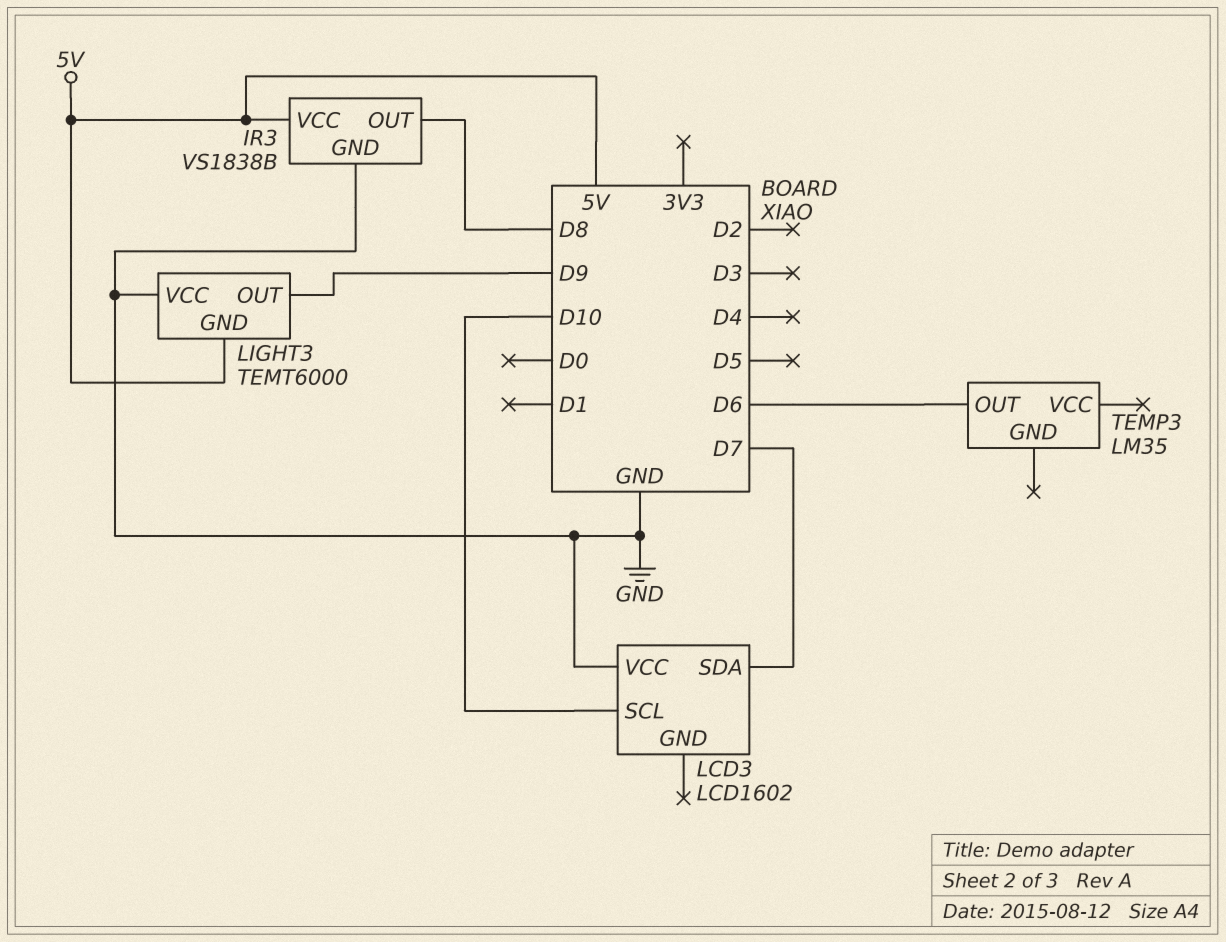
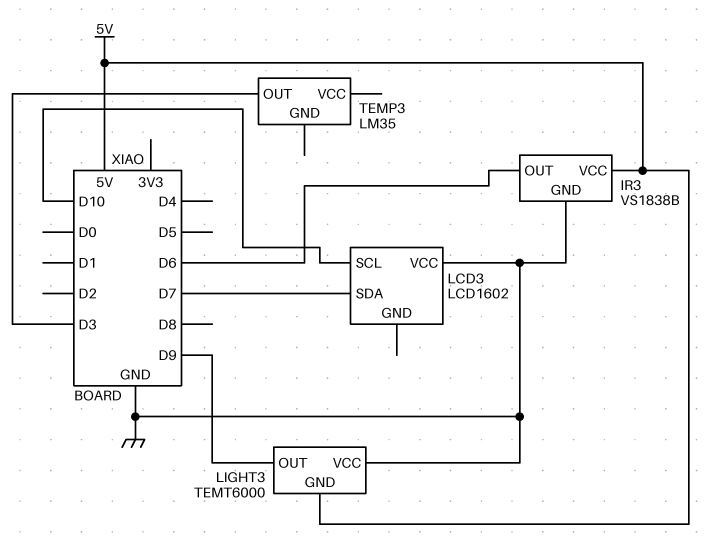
IR3 pin OUT: D8 -> D6
TEMP3 pin OUT: D6 -> D3

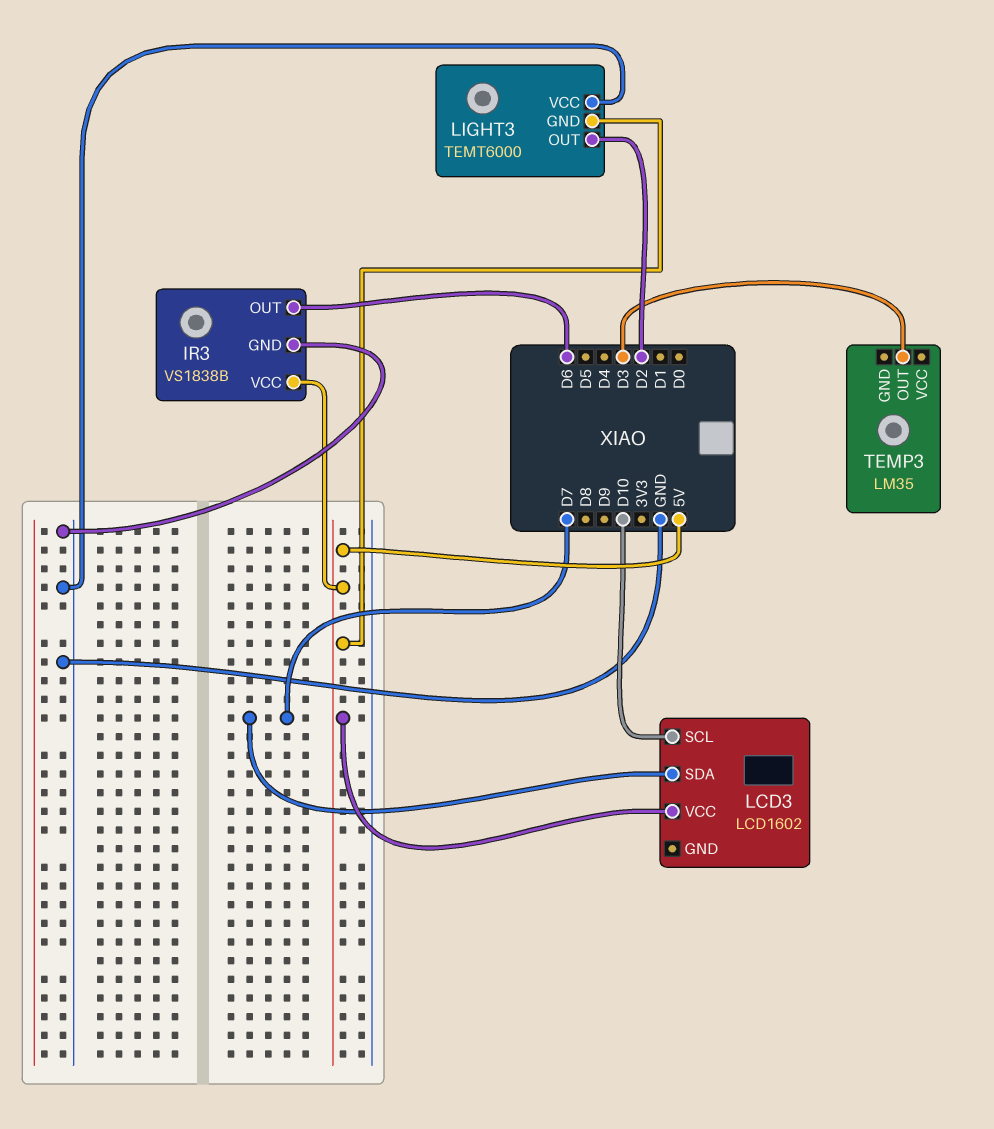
LCD3 pin VCC: GND -> 5V
LIGHT3 pin OUT: D9 -> D2

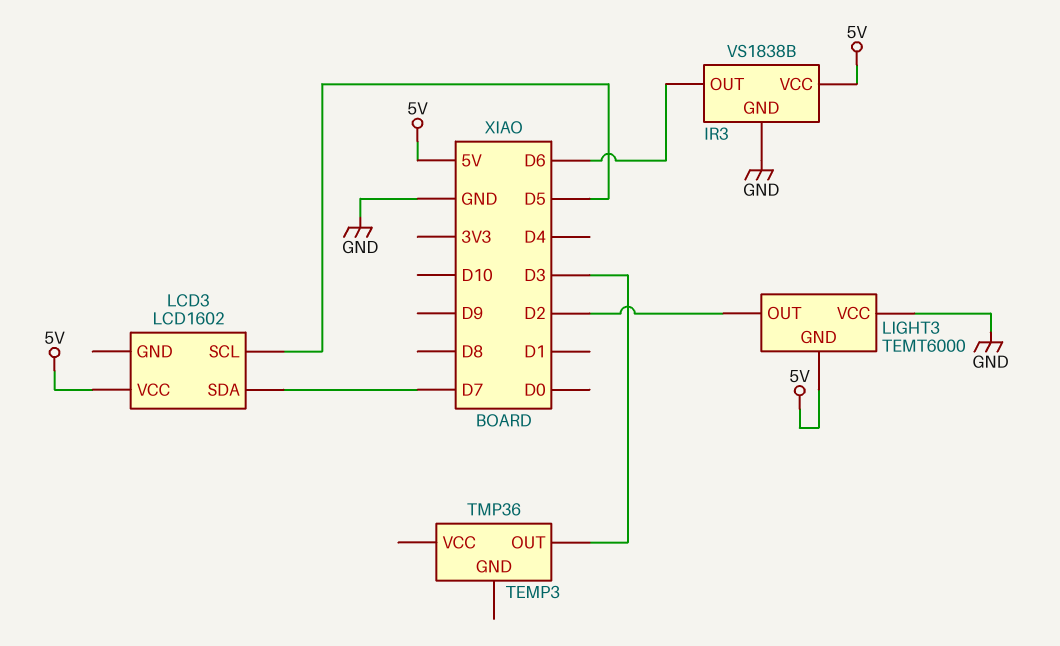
LCD3 pin SCL: D10 -> D5
TEMP3: LM35 -> TMP36

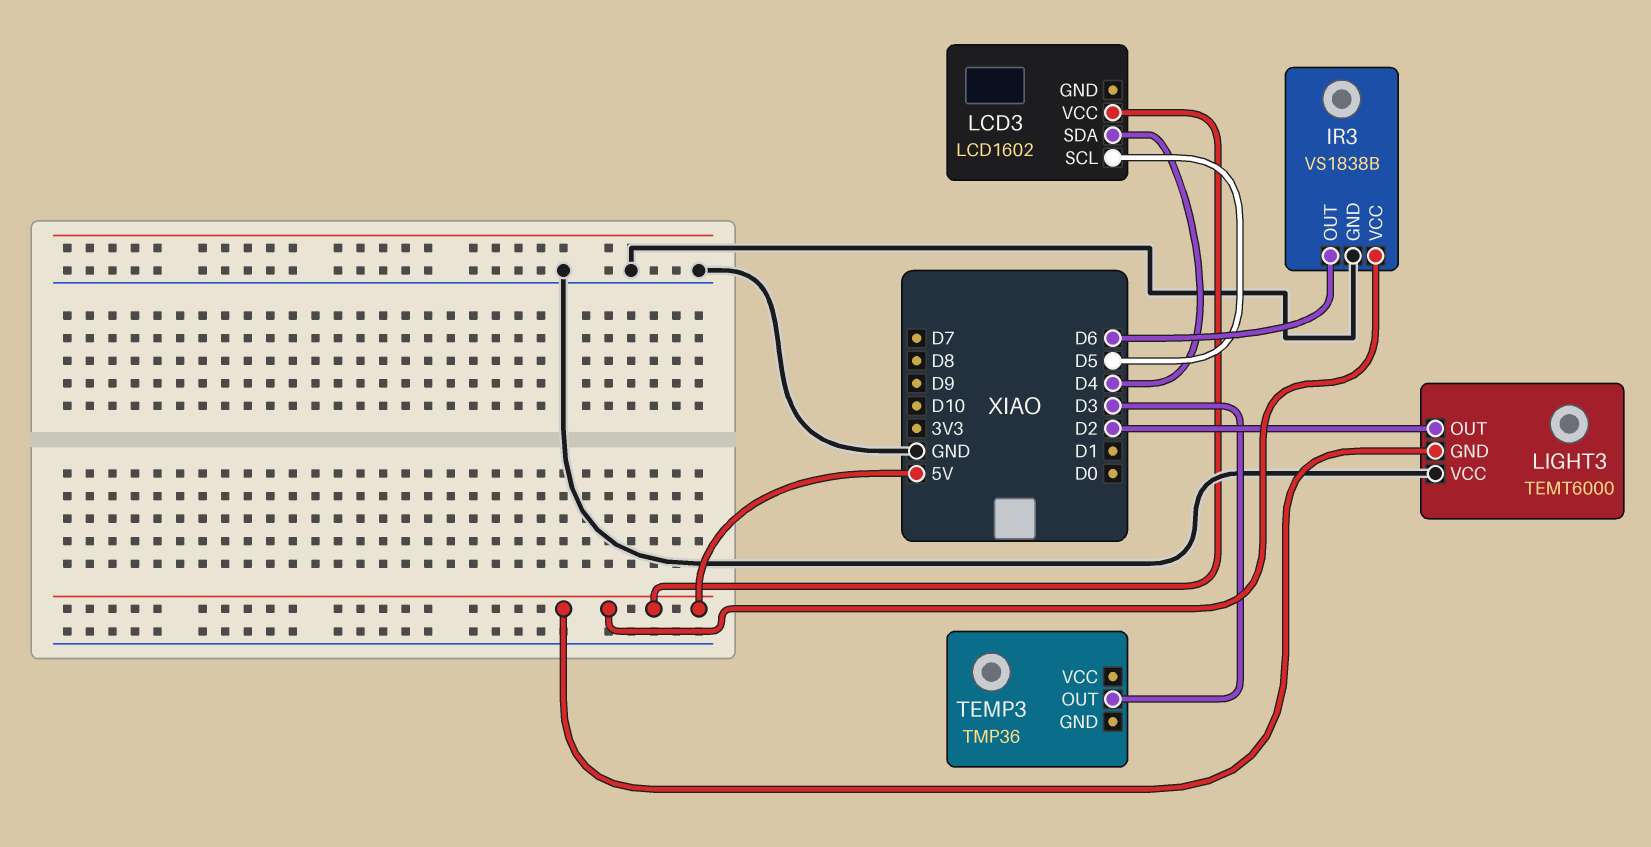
LCD3 pin SDA: D7 -> D4

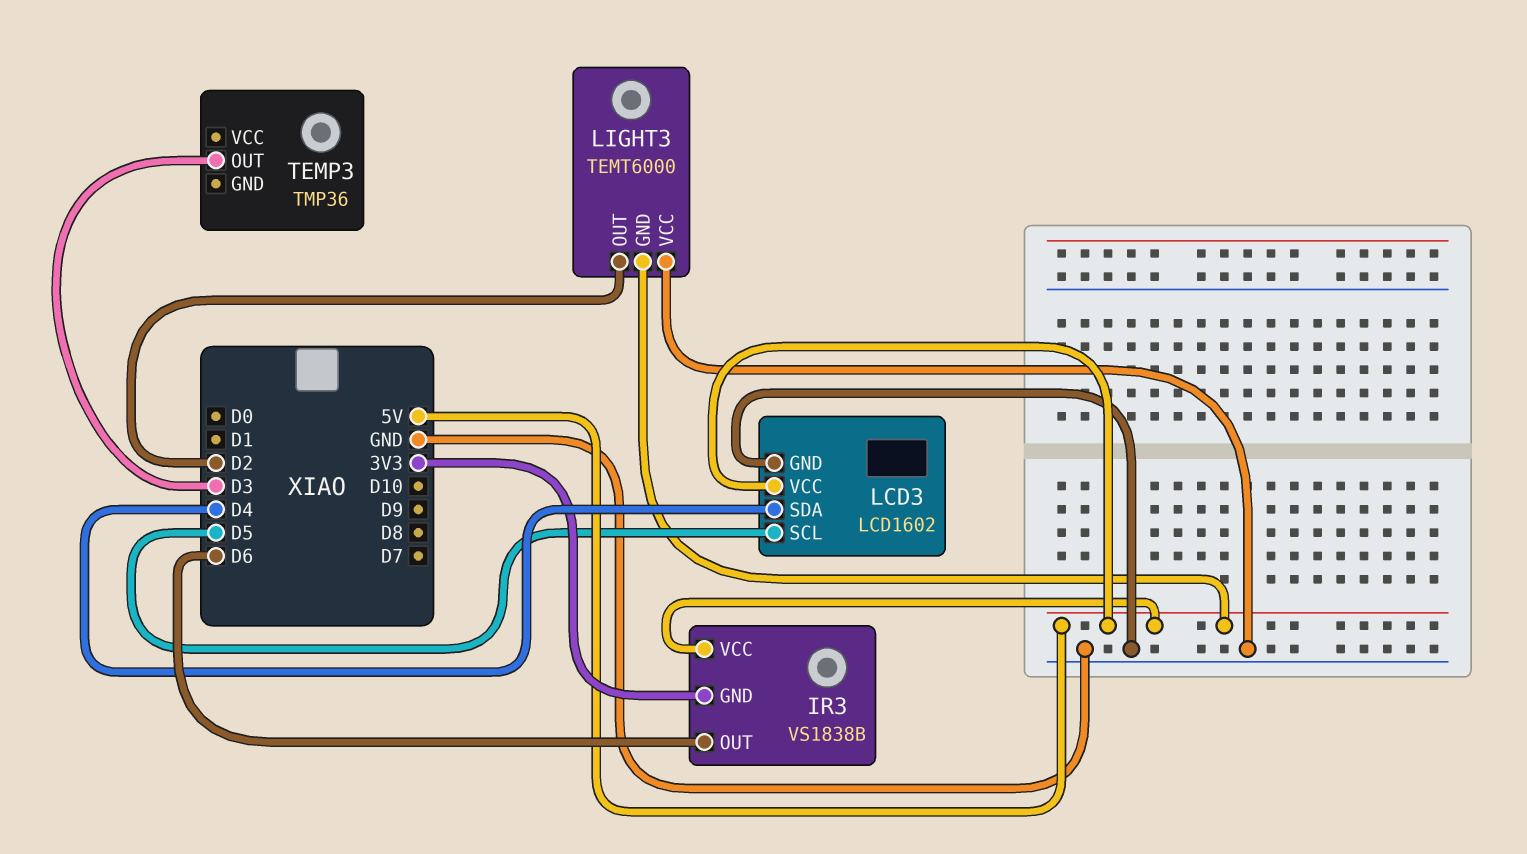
IR3 pin GND: GND -> 3V3
LCD3 pin GND: none -> GND

